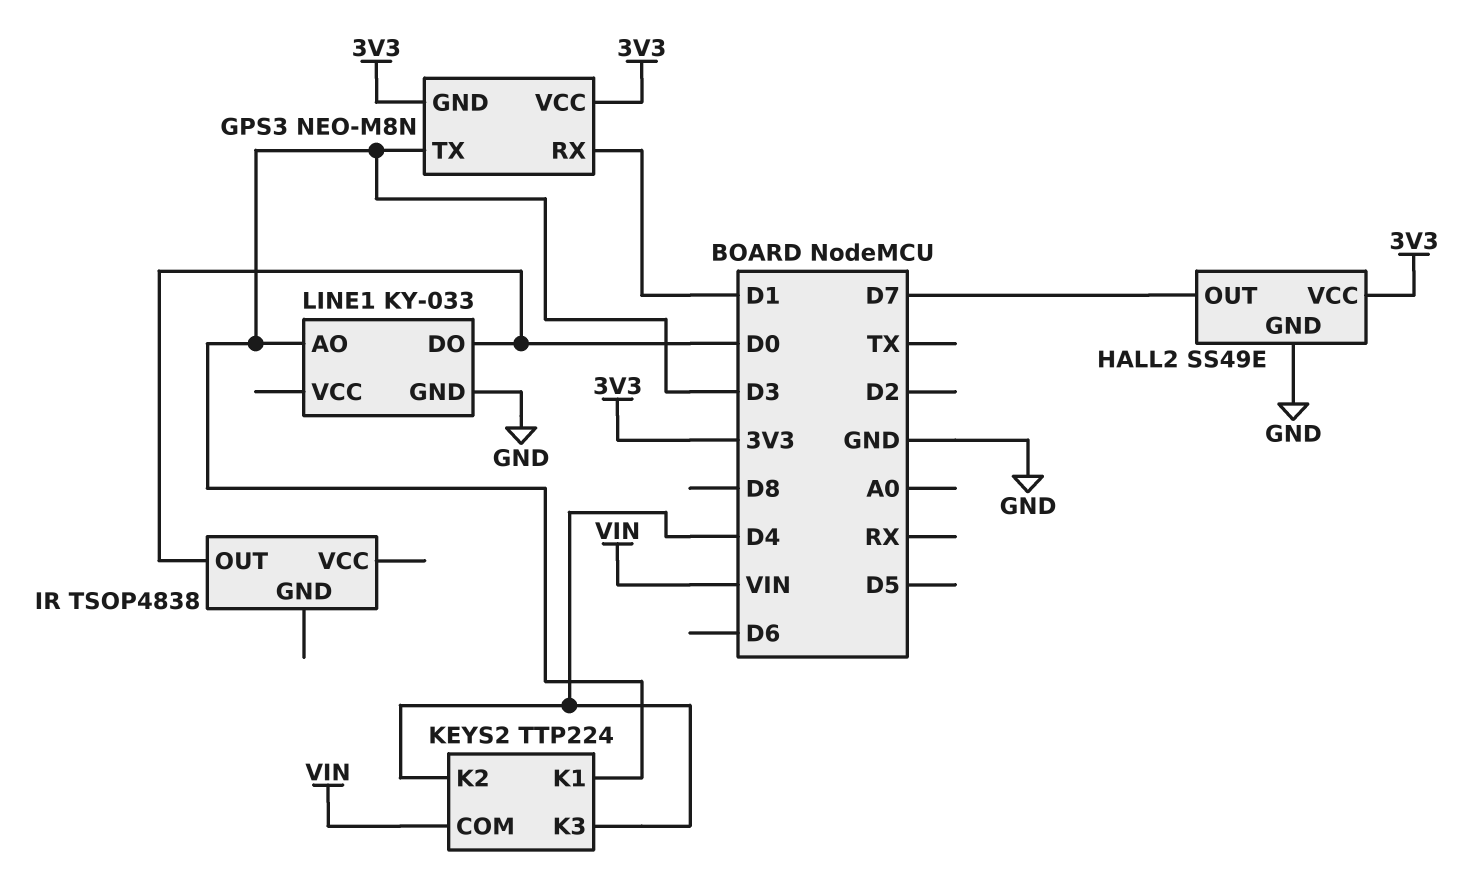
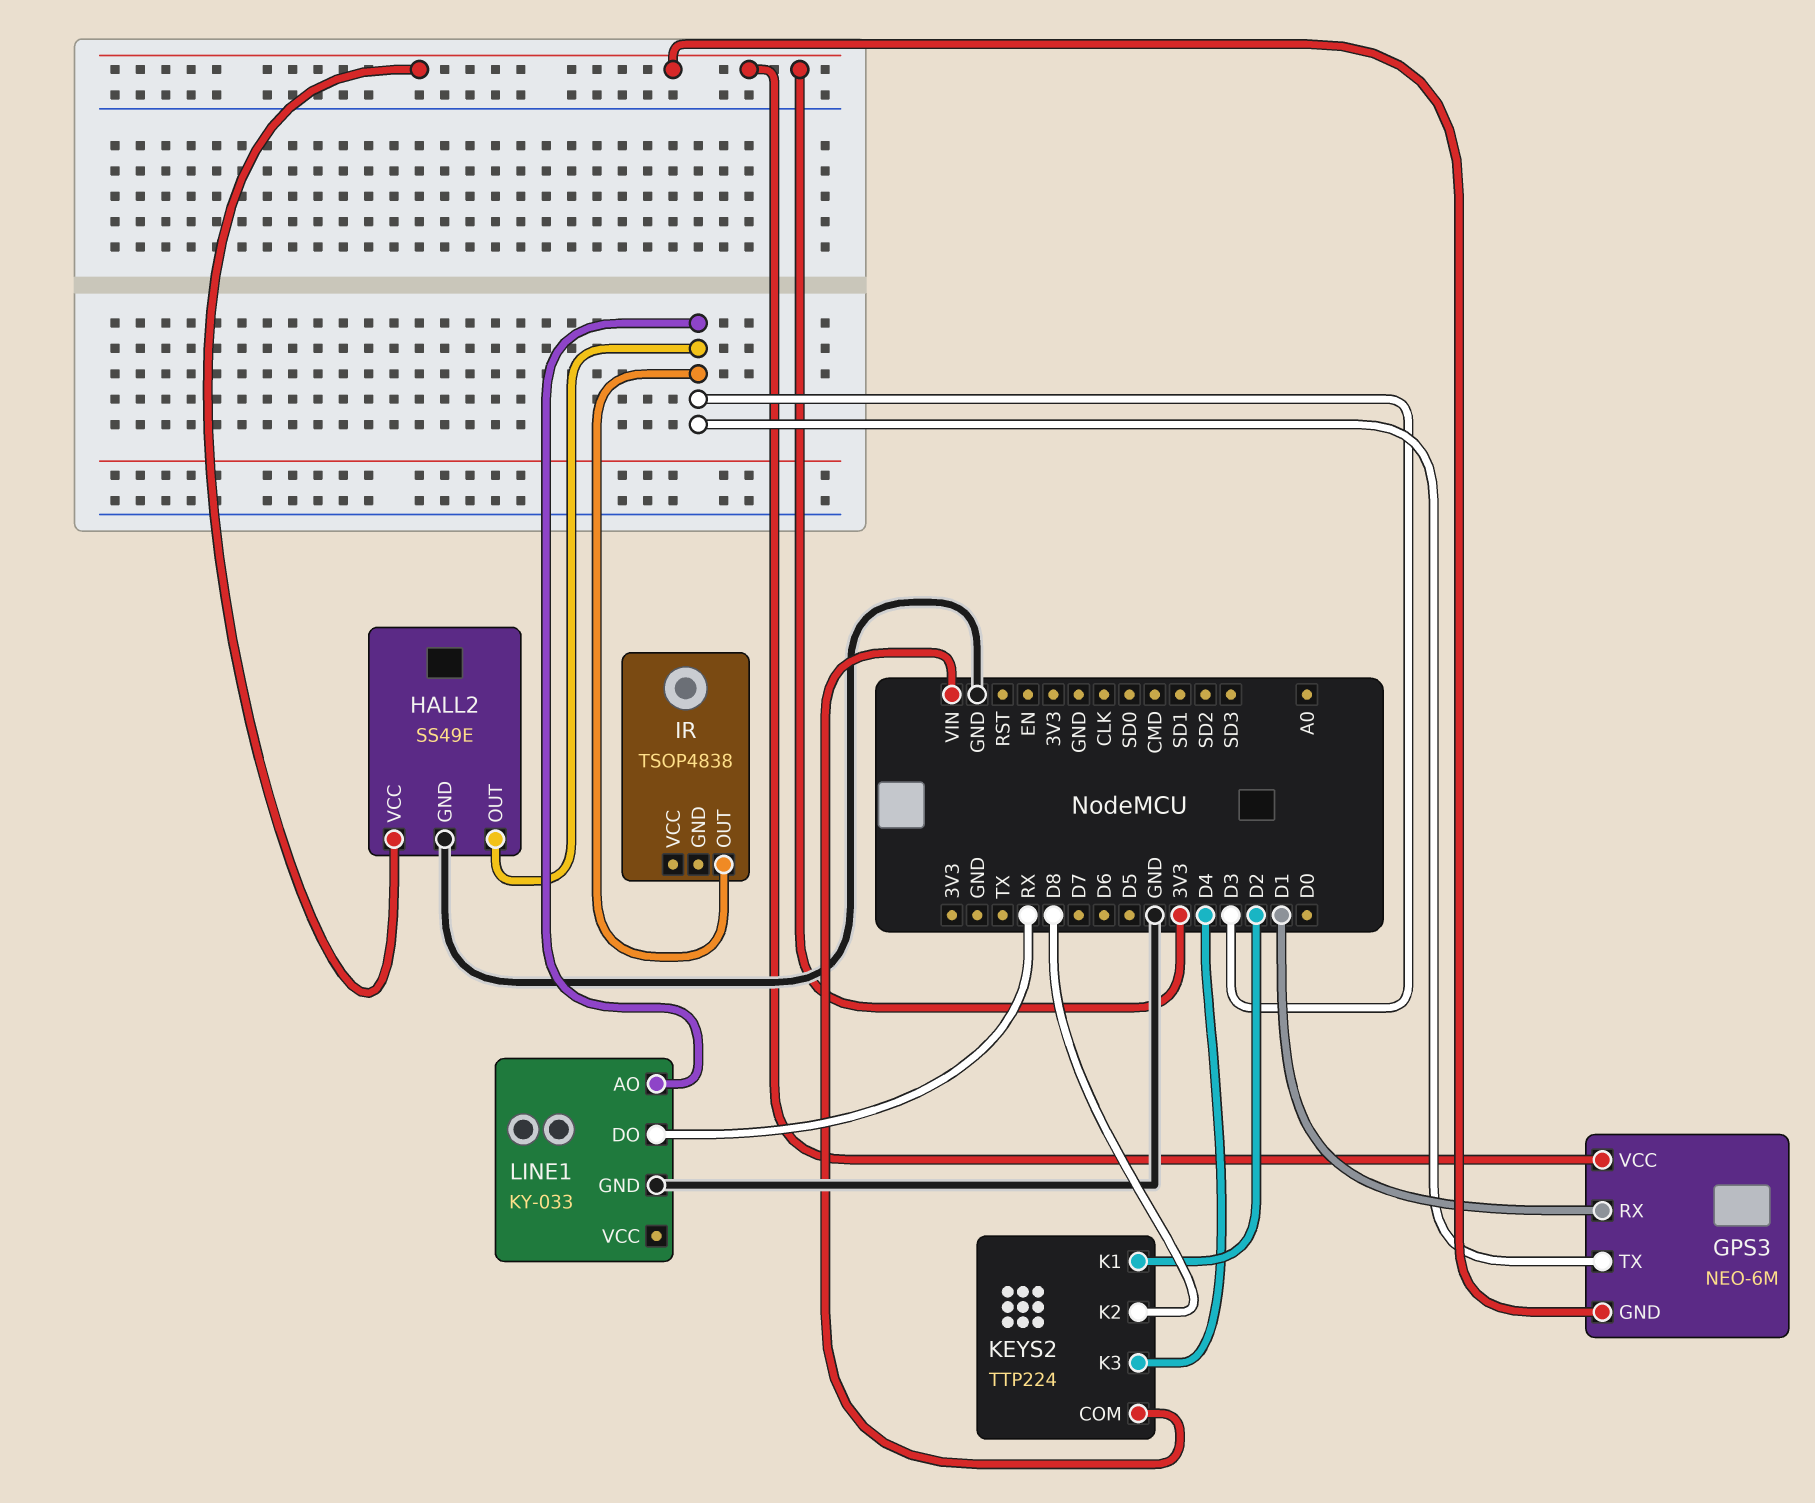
GPS3: NEO-M8N -> NEO-6M
HALL2 pin OUT: D7 -> D3
IR pin OUT: D0 -> D3
KEYS2 pin K1: D3 -> D2
KEYS2 pin K2: D4 -> D8
LINE1 pin DO: D0 -> RX

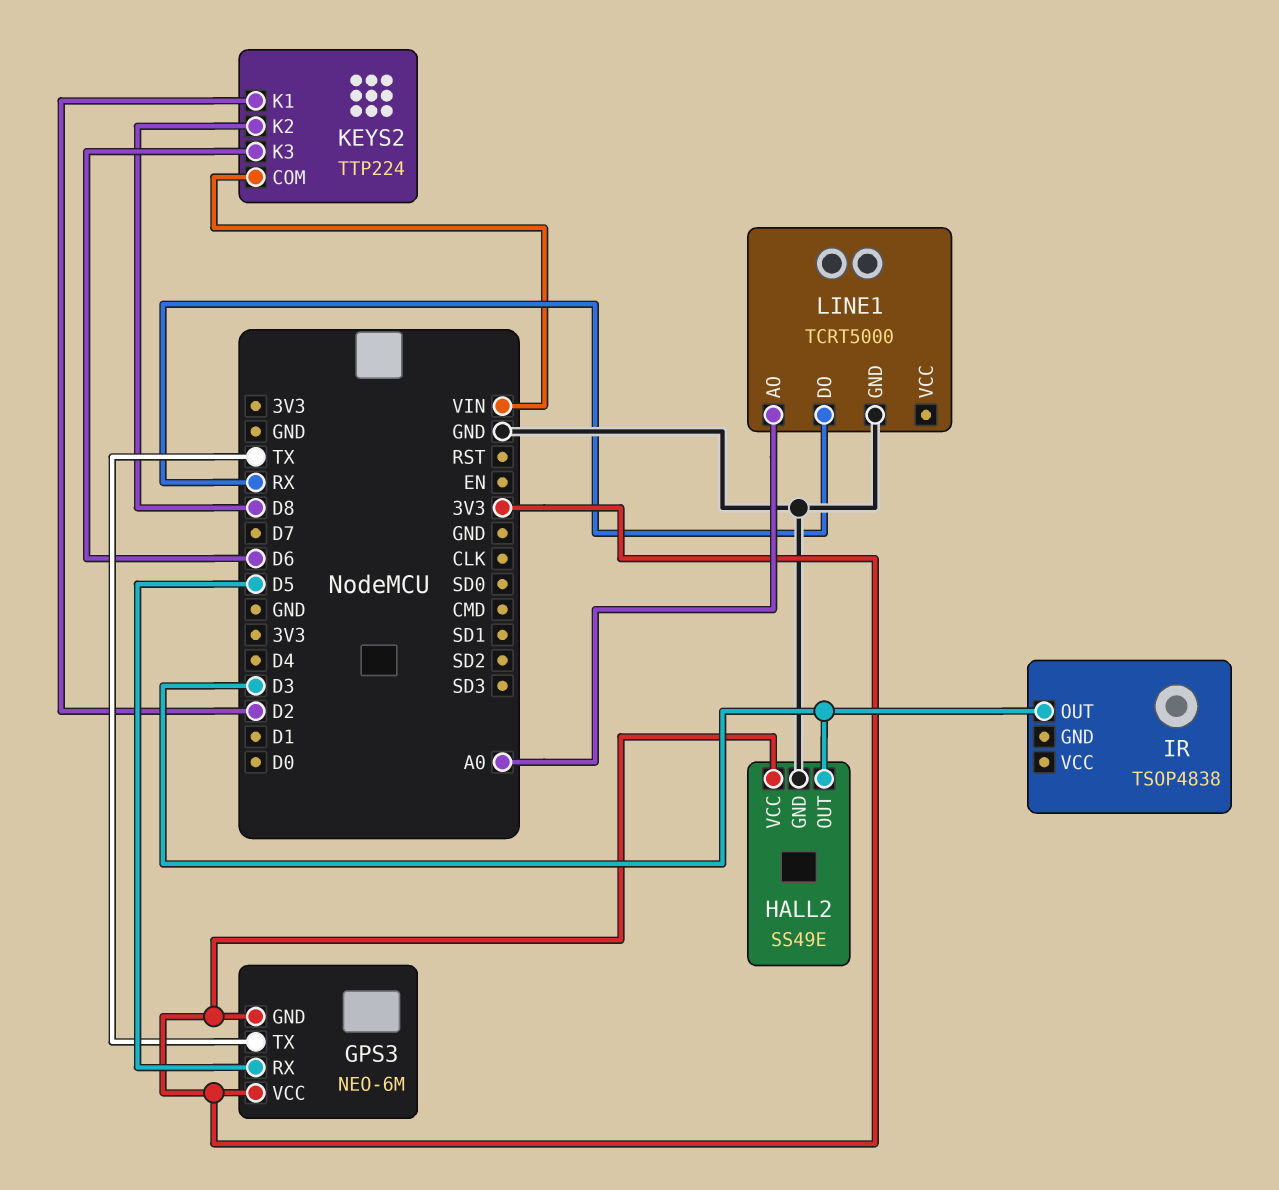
GPS3 pin RX: D1 -> D5
GPS3 pin TX: D3 -> TX
KEYS2 pin K3: D4 -> D6
LINE1: KY-033 -> TCRT5000
LINE1 pin AO: D3 -> A0

